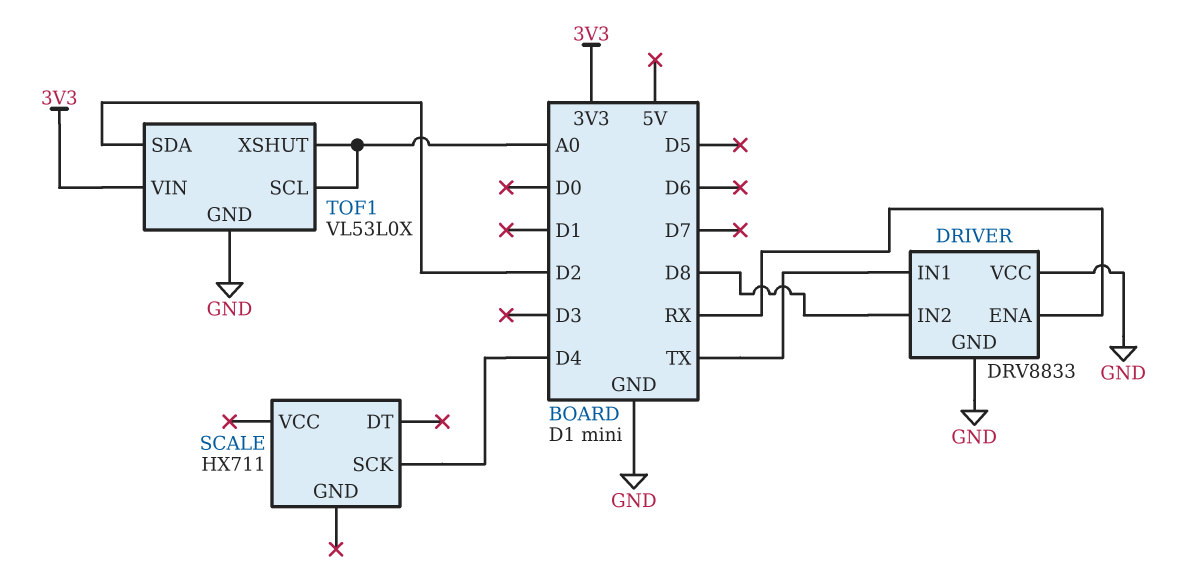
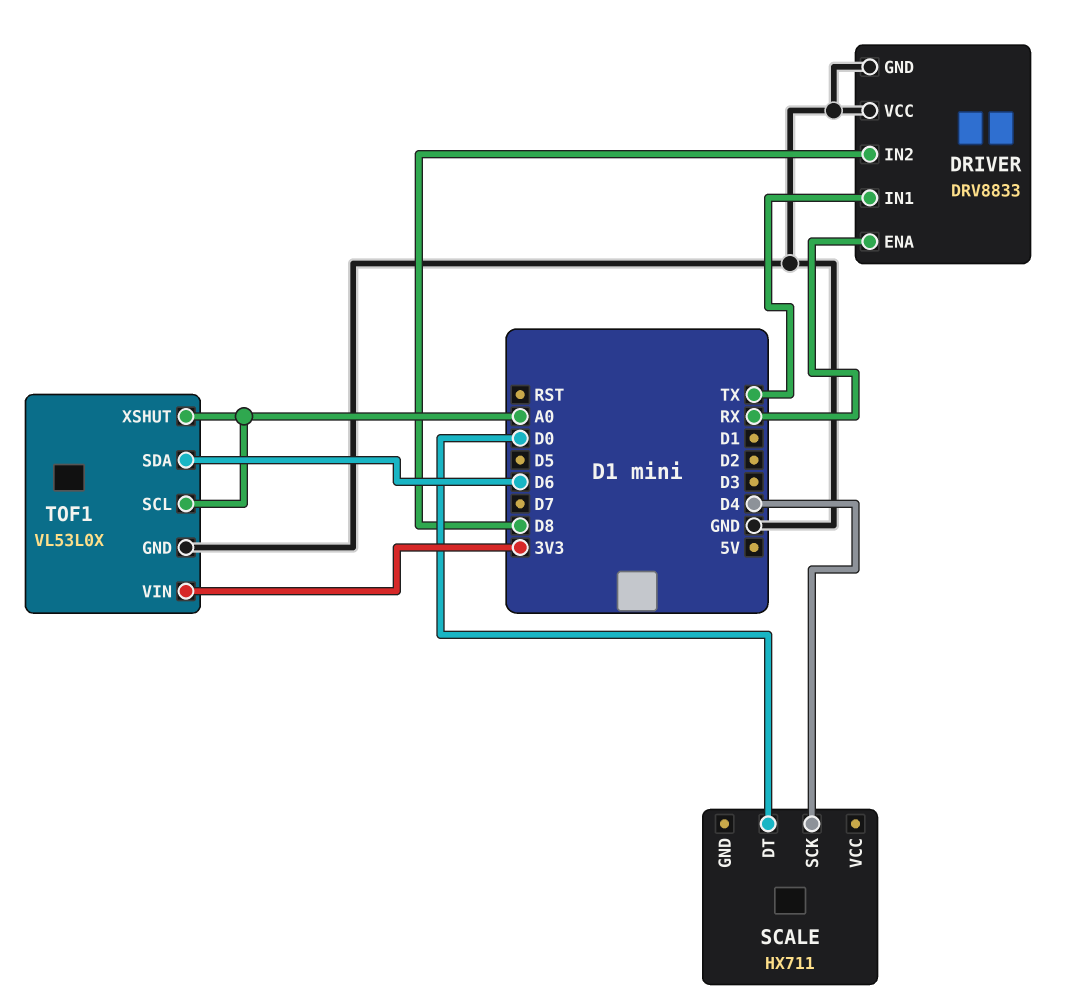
SCALE pin DT: none -> D0
TOF1 pin SDA: D2 -> D6

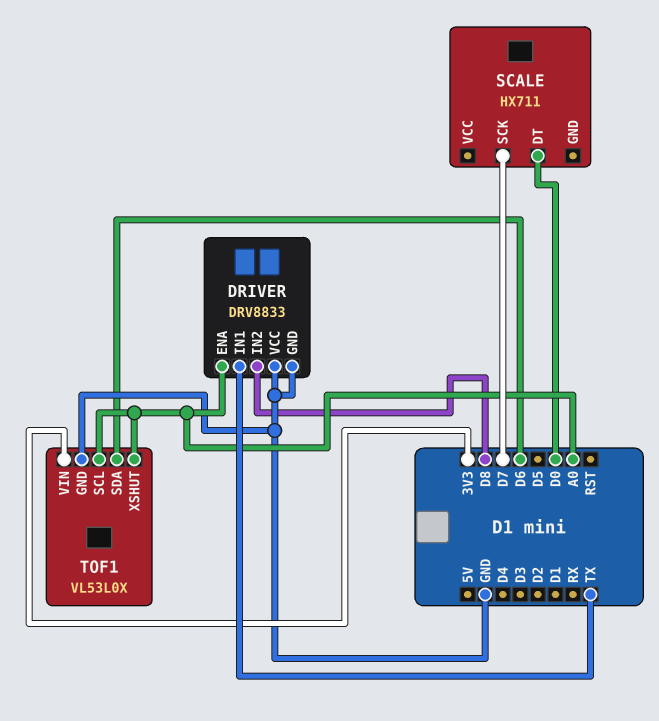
DRIVER pin ENA: RX -> A0
SCALE pin SCK: D4 -> D7

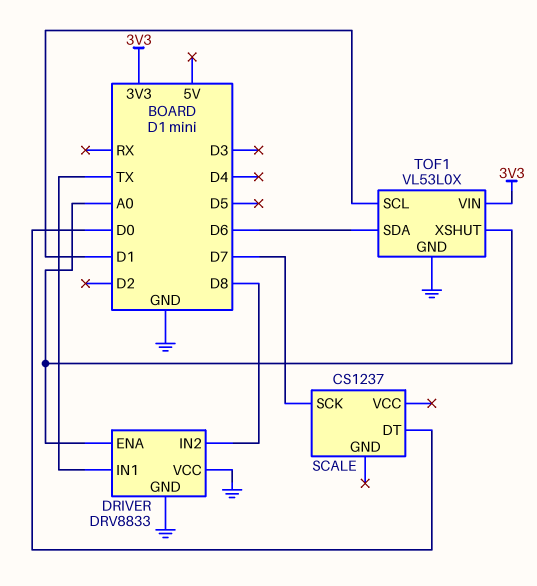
SCALE: HX711 -> CS1237
TOF1 pin SCL: A0 -> D1

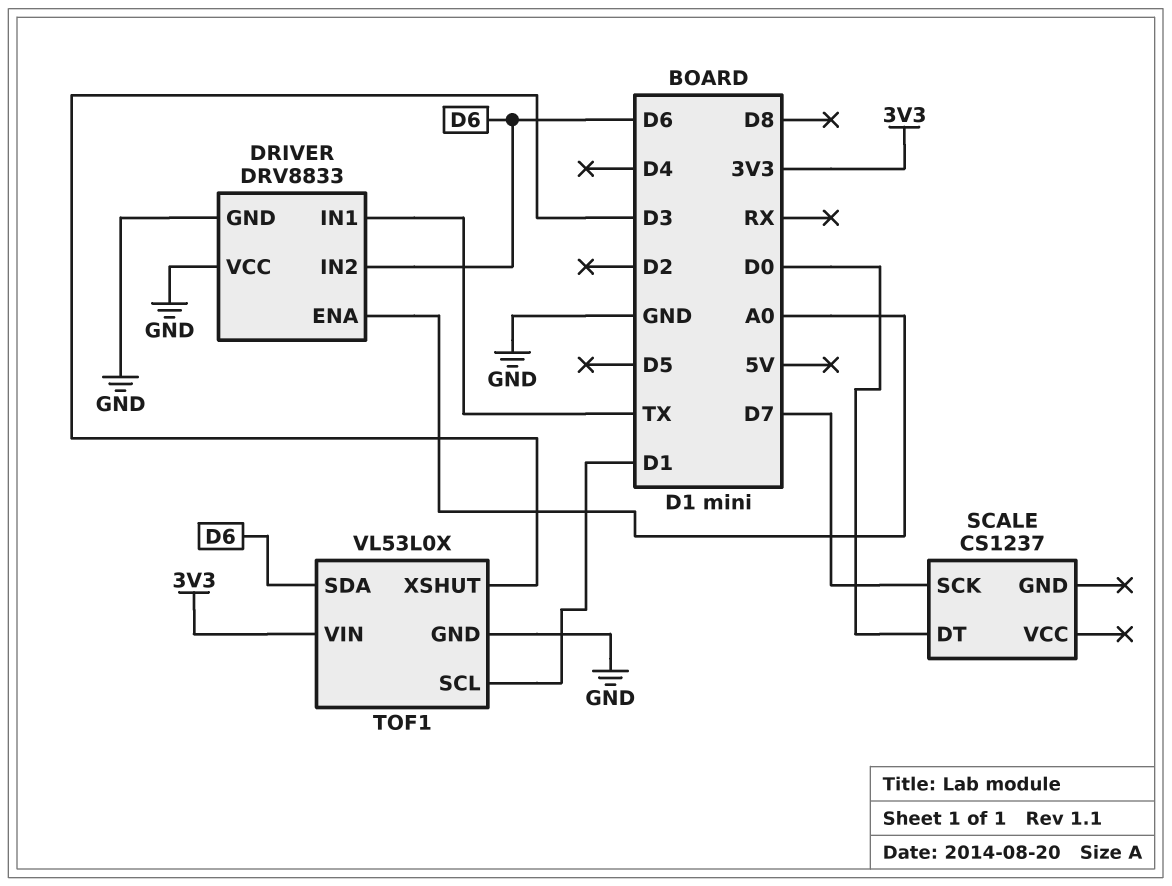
DRIVER pin IN2: D8 -> D6
TOF1 pin XSHUT: A0 -> D3

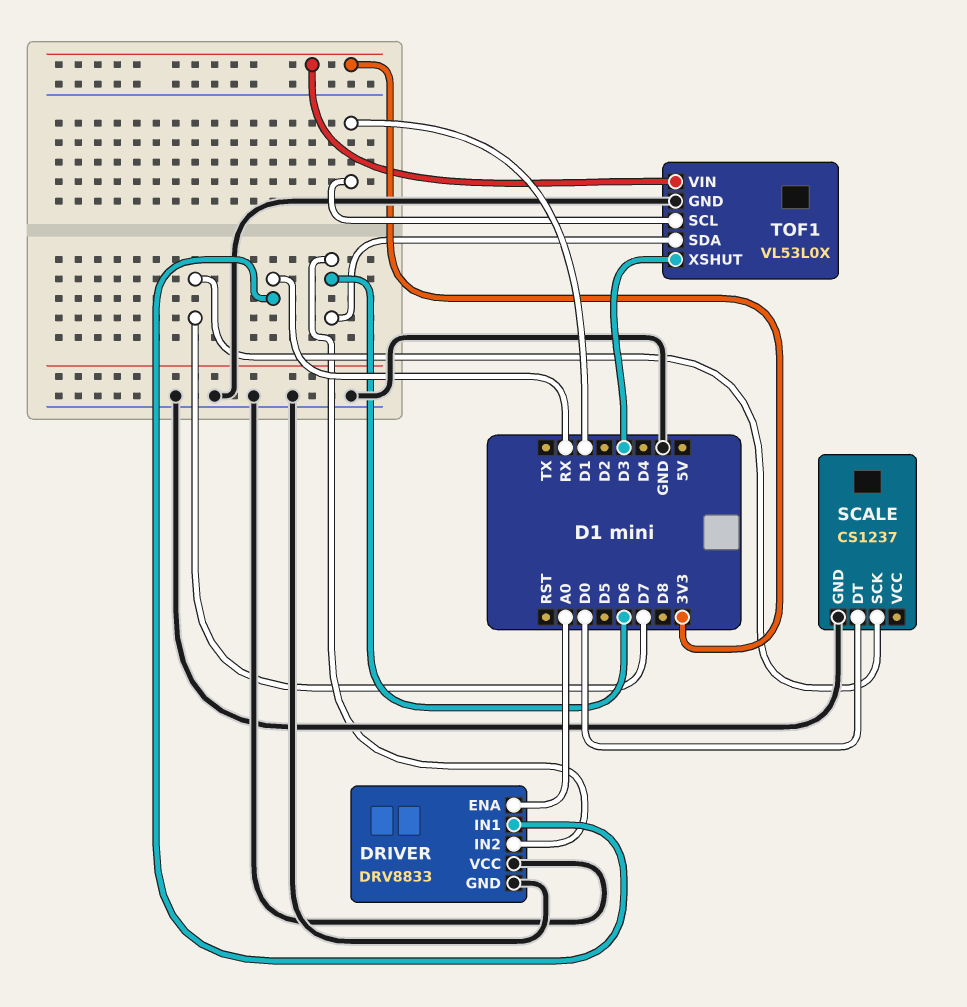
DRIVER pin IN1: TX -> RX
SCALE pin GND: none -> GND

